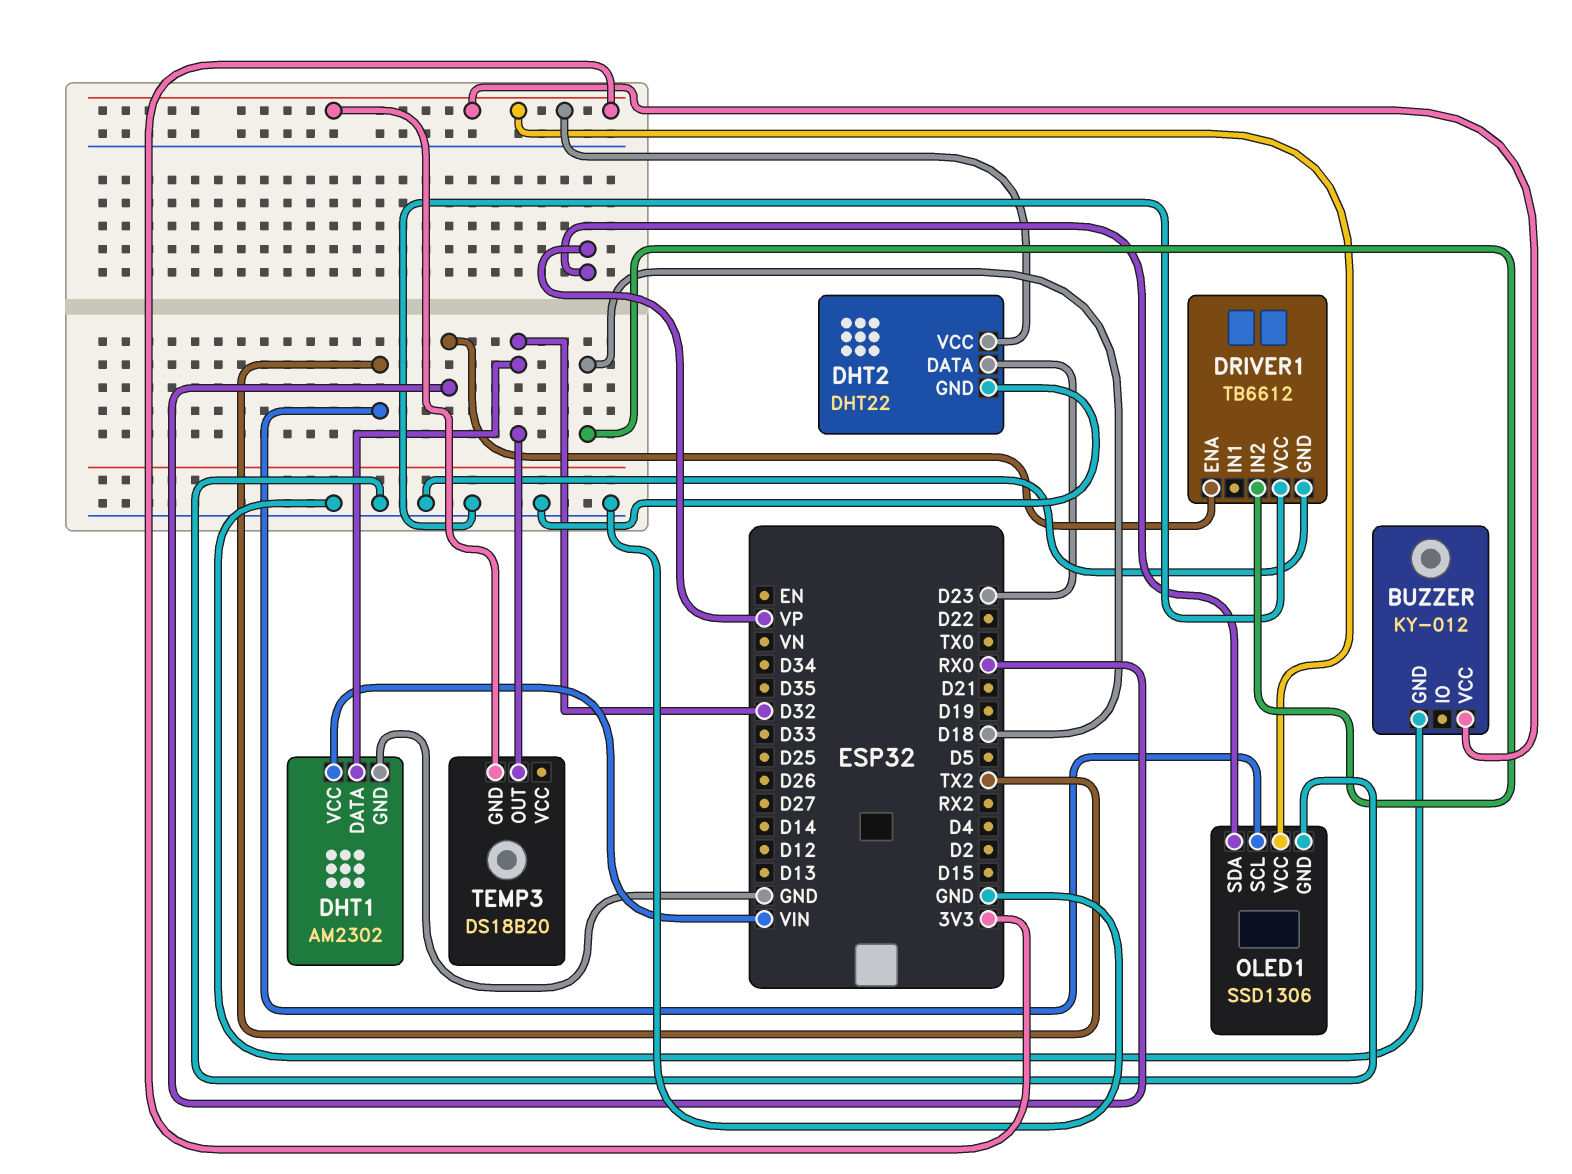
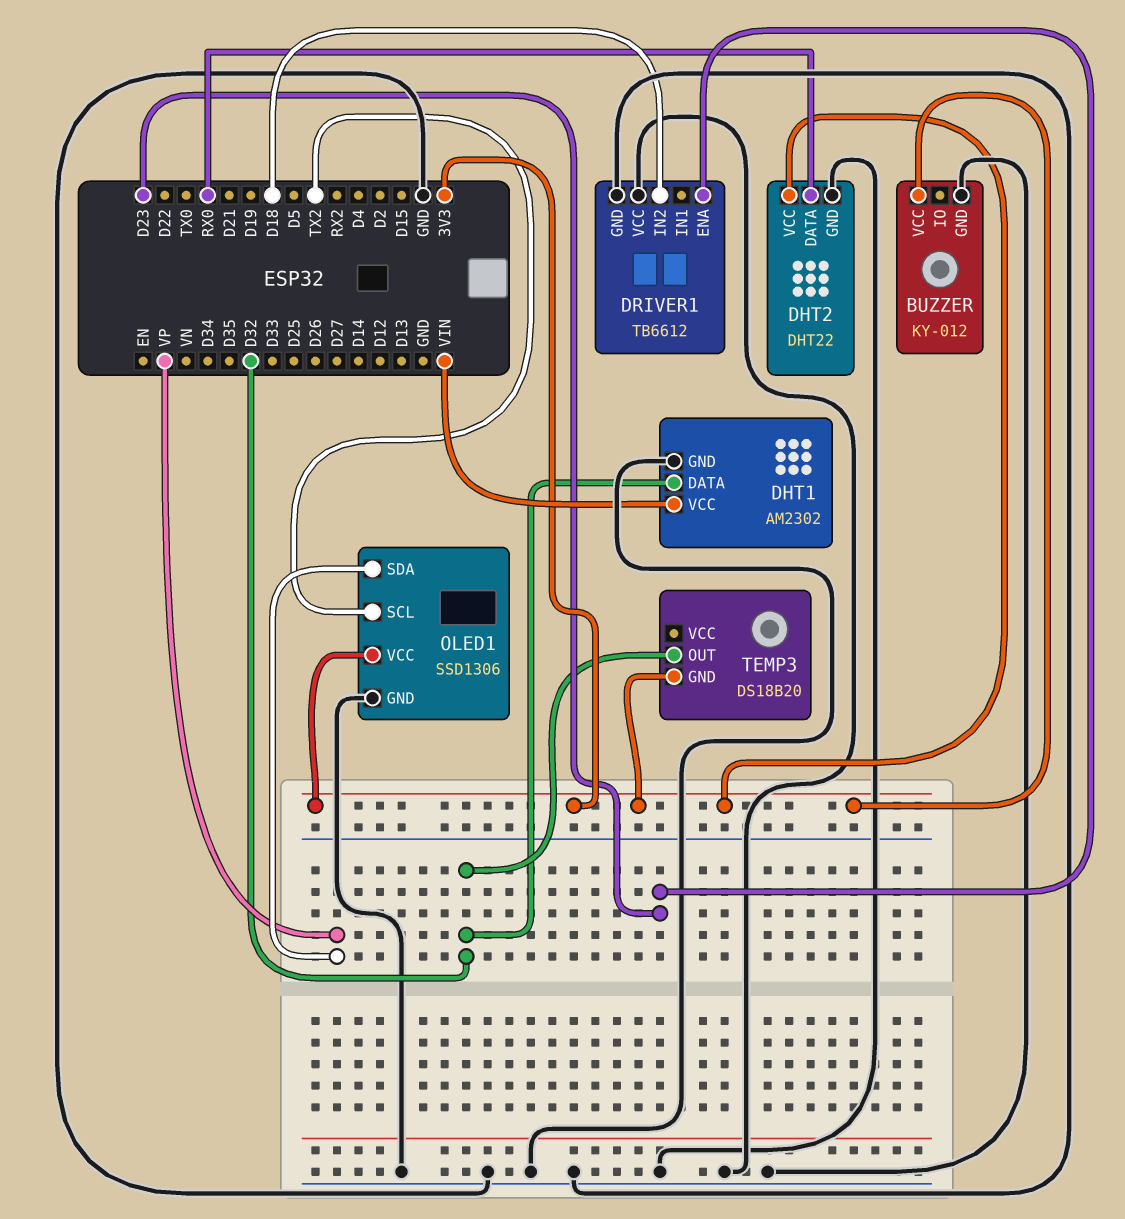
DHT2 pin DATA: D23 -> RX0
DRIVER1 pin ENA: RX0 -> D23

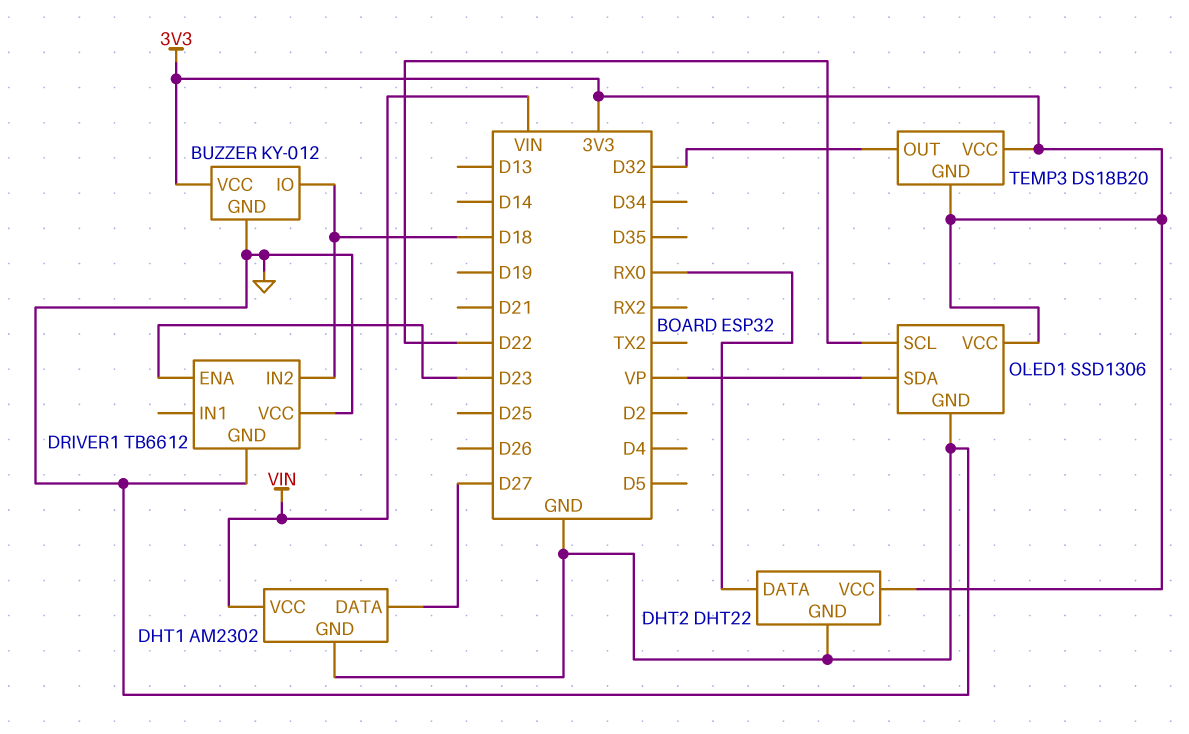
BUZZER pin IO: none -> D18
DHT1 pin DATA: D32 -> D27
OLED1 pin SCL: TX2 -> D22
TEMP3 pin VCC: none -> 3V3

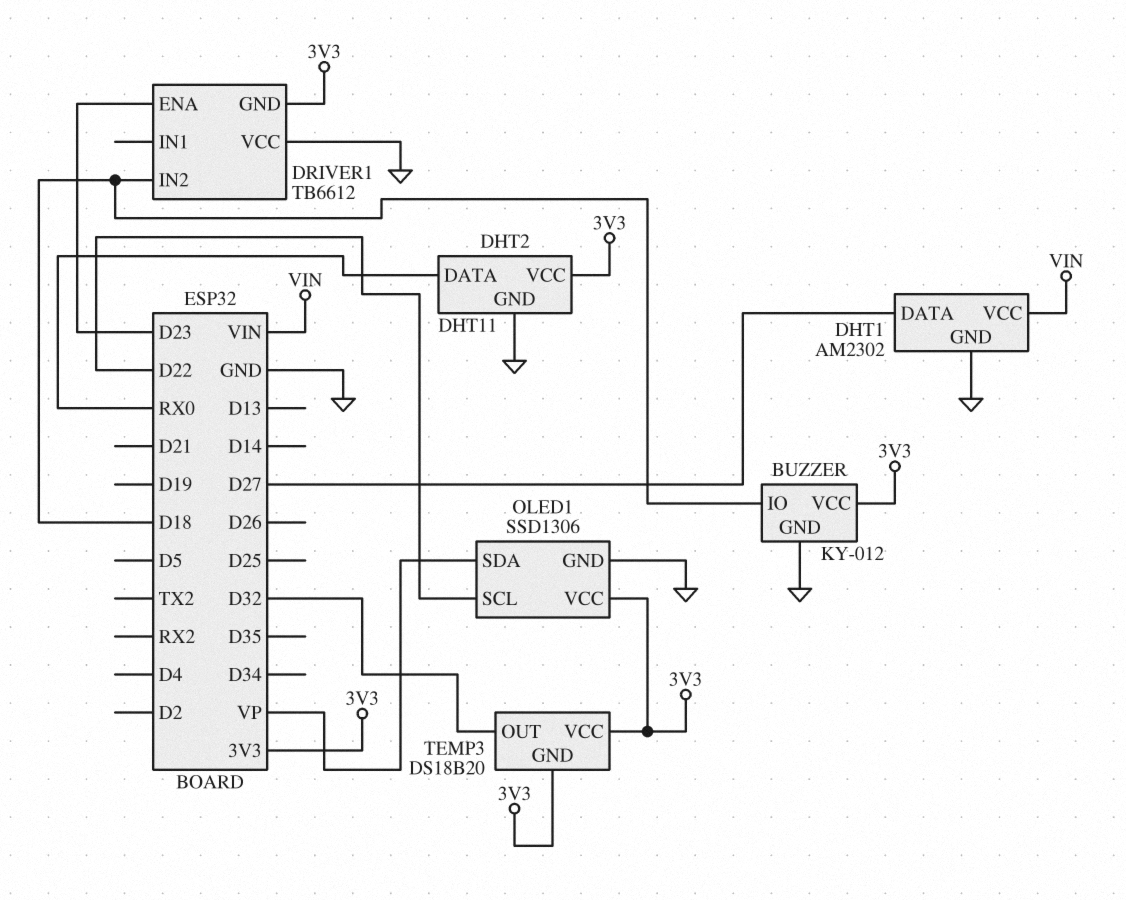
DHT2: DHT22 -> DHT11
DRIVER1 pin GND: GND -> 3V3

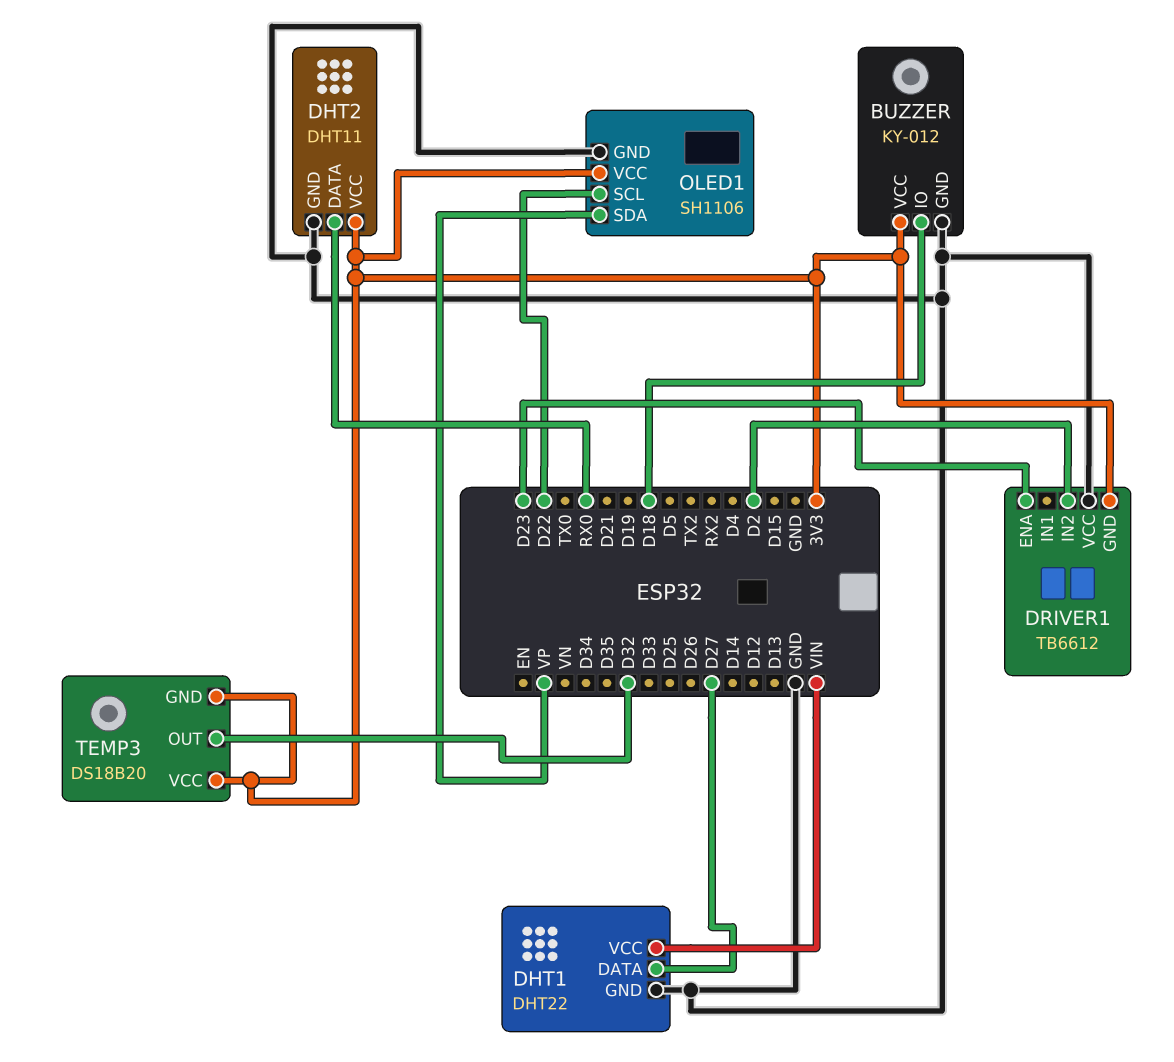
DHT1: AM2302 -> DHT22
DRIVER1 pin IN2: D18 -> D2
OLED1: SSD1306 -> SH1106

